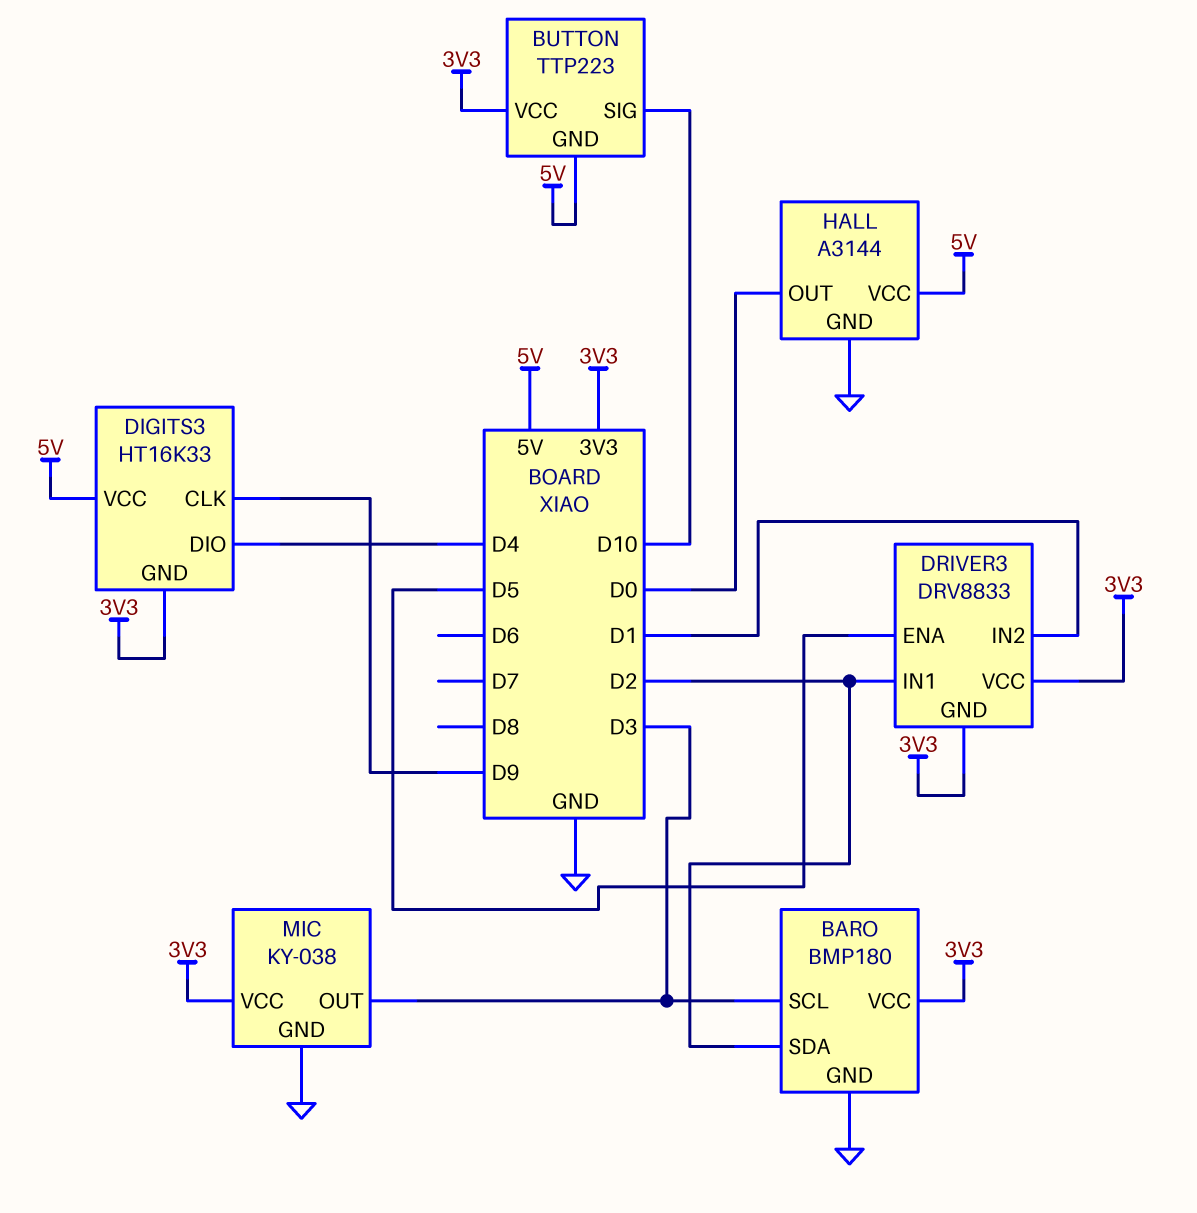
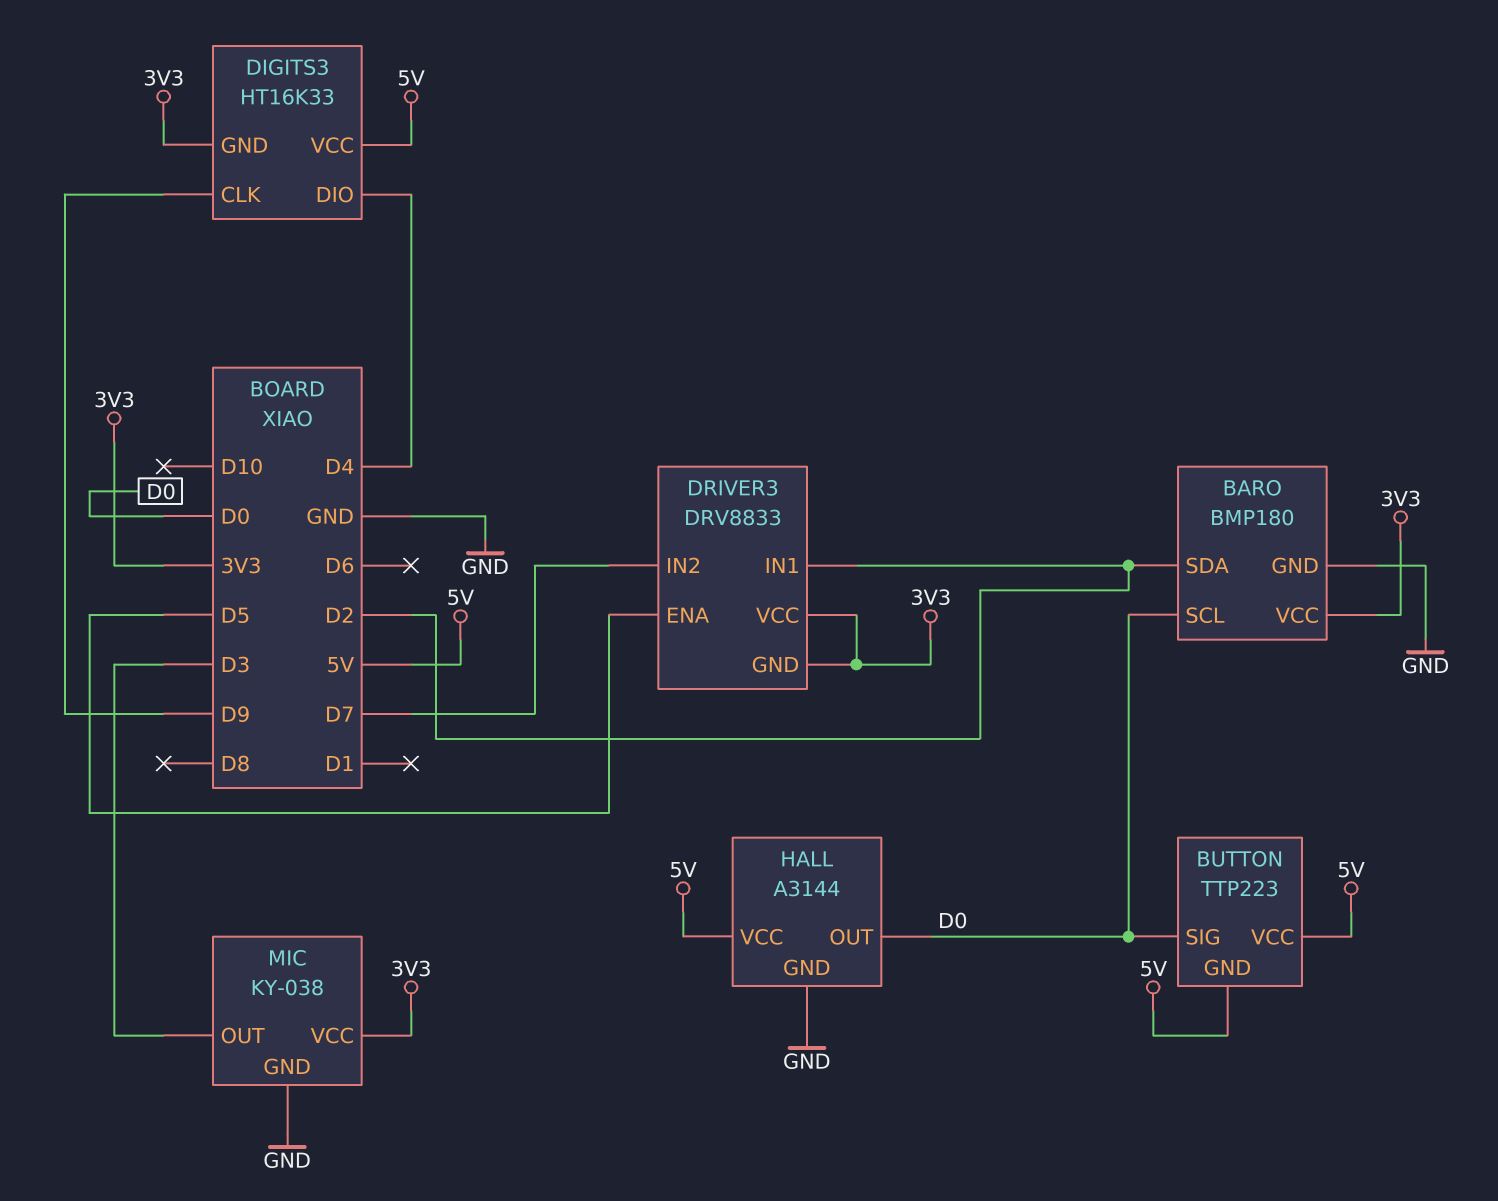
BARO pin SCL: D3 -> D0
BUTTON pin SIG: D10 -> D0
BUTTON pin VCC: 3V3 -> 5V
DRIVER3 pin IN2: D1 -> D7

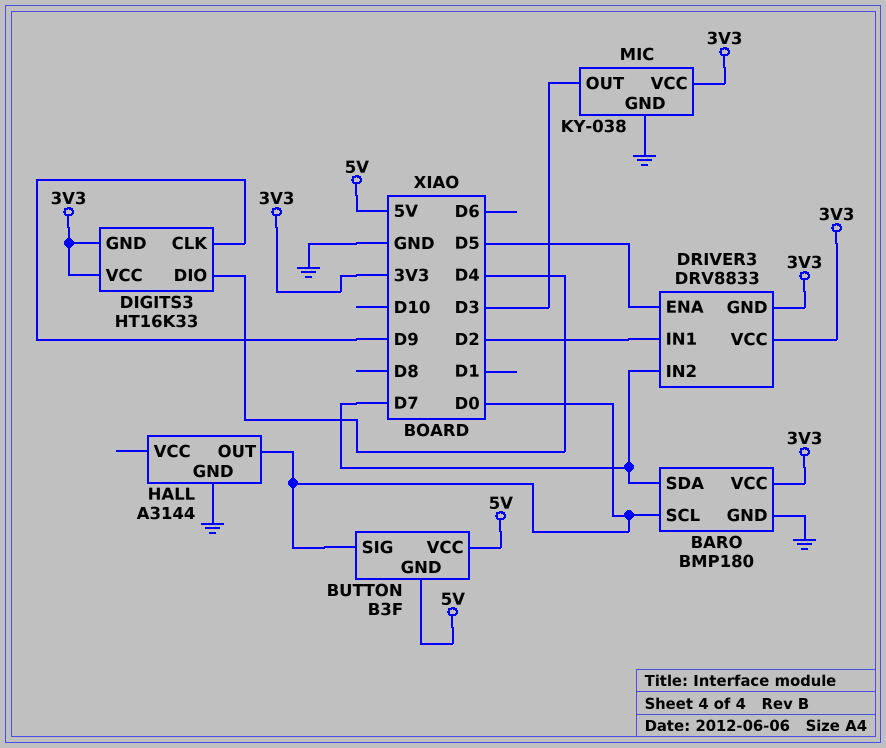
BARO pin SDA: D2 -> D7
BUTTON: TTP223 -> B3F
DIGITS3 pin VCC: 5V -> 3V3
HALL pin VCC: 5V -> none

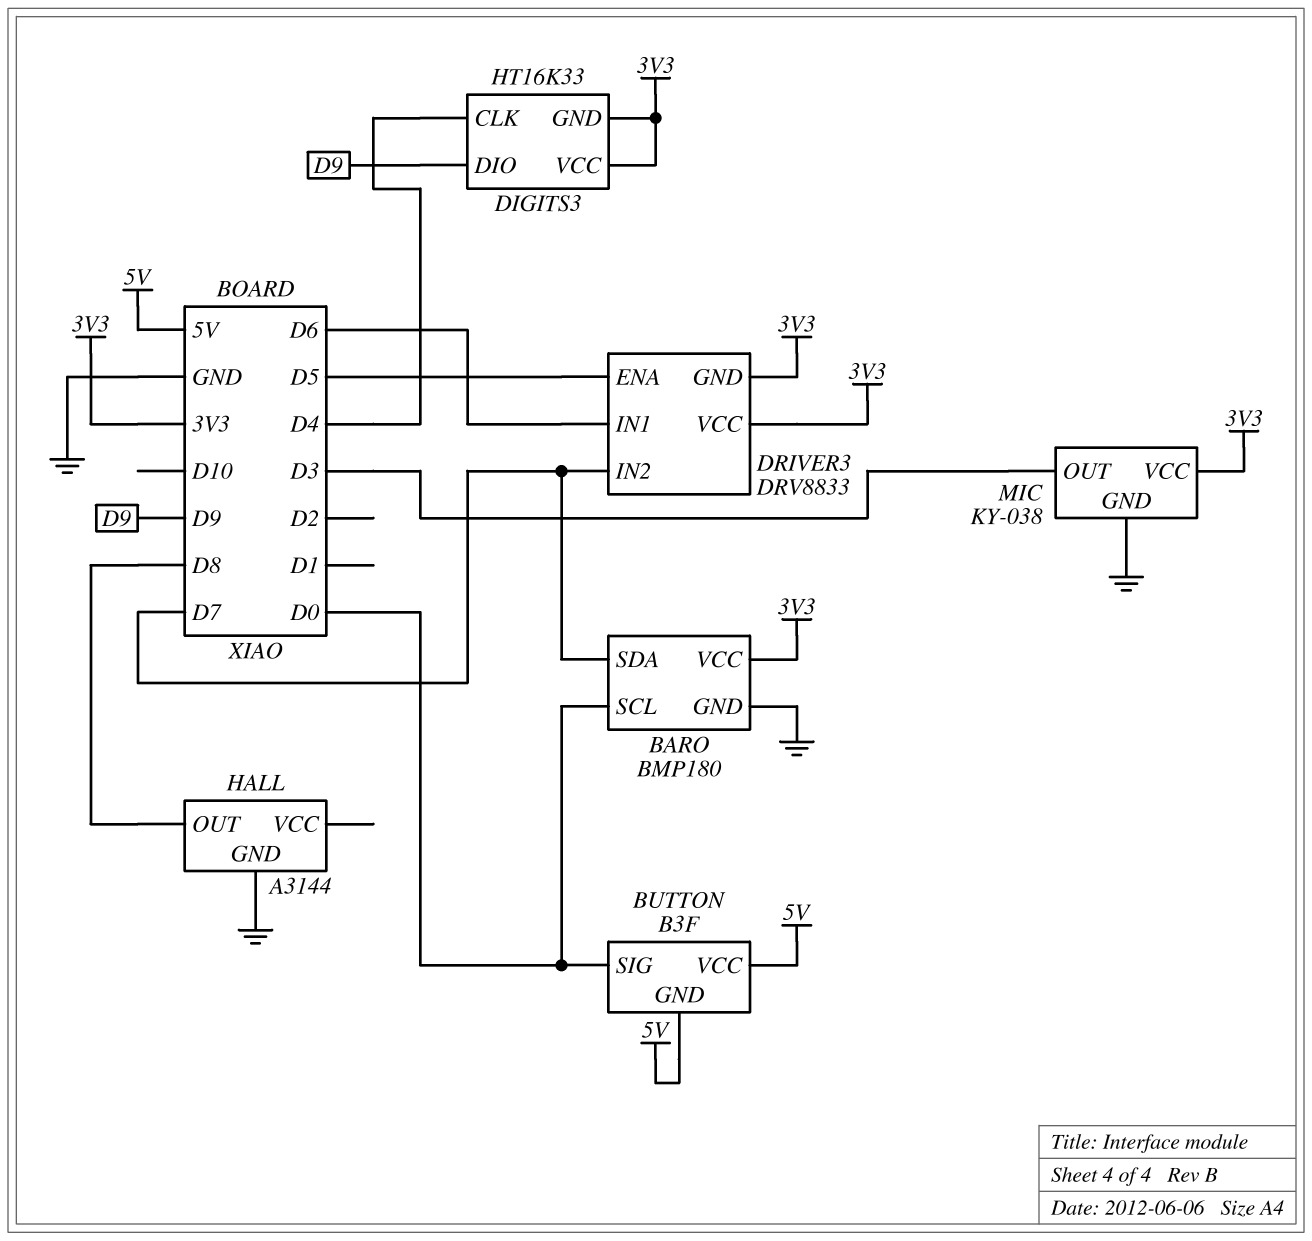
DIGITS3 pin CLK: D9 -> D4
DIGITS3 pin DIO: D4 -> D9
DRIVER3 pin IN1: D2 -> D6
HALL pin OUT: D0 -> D8

